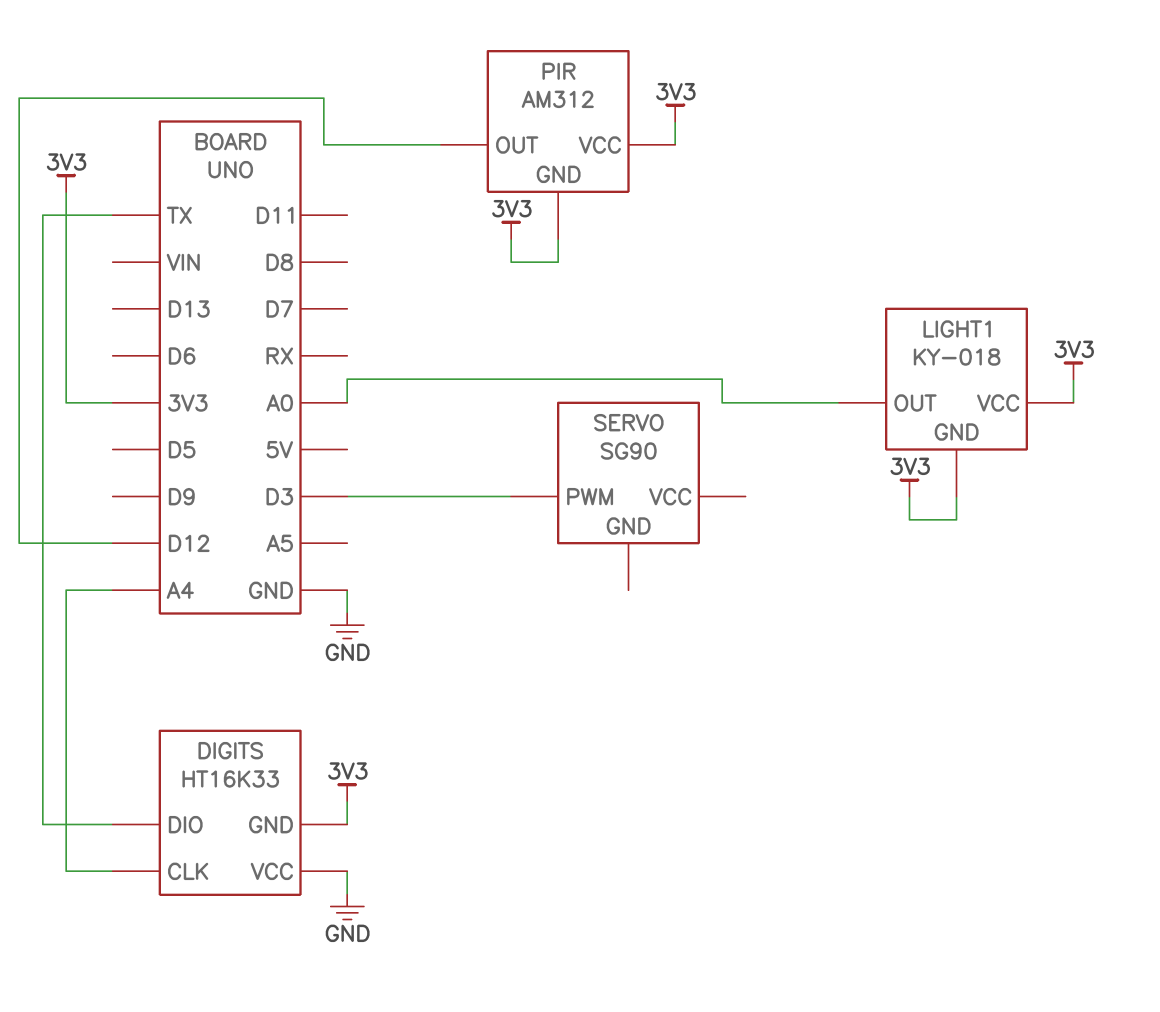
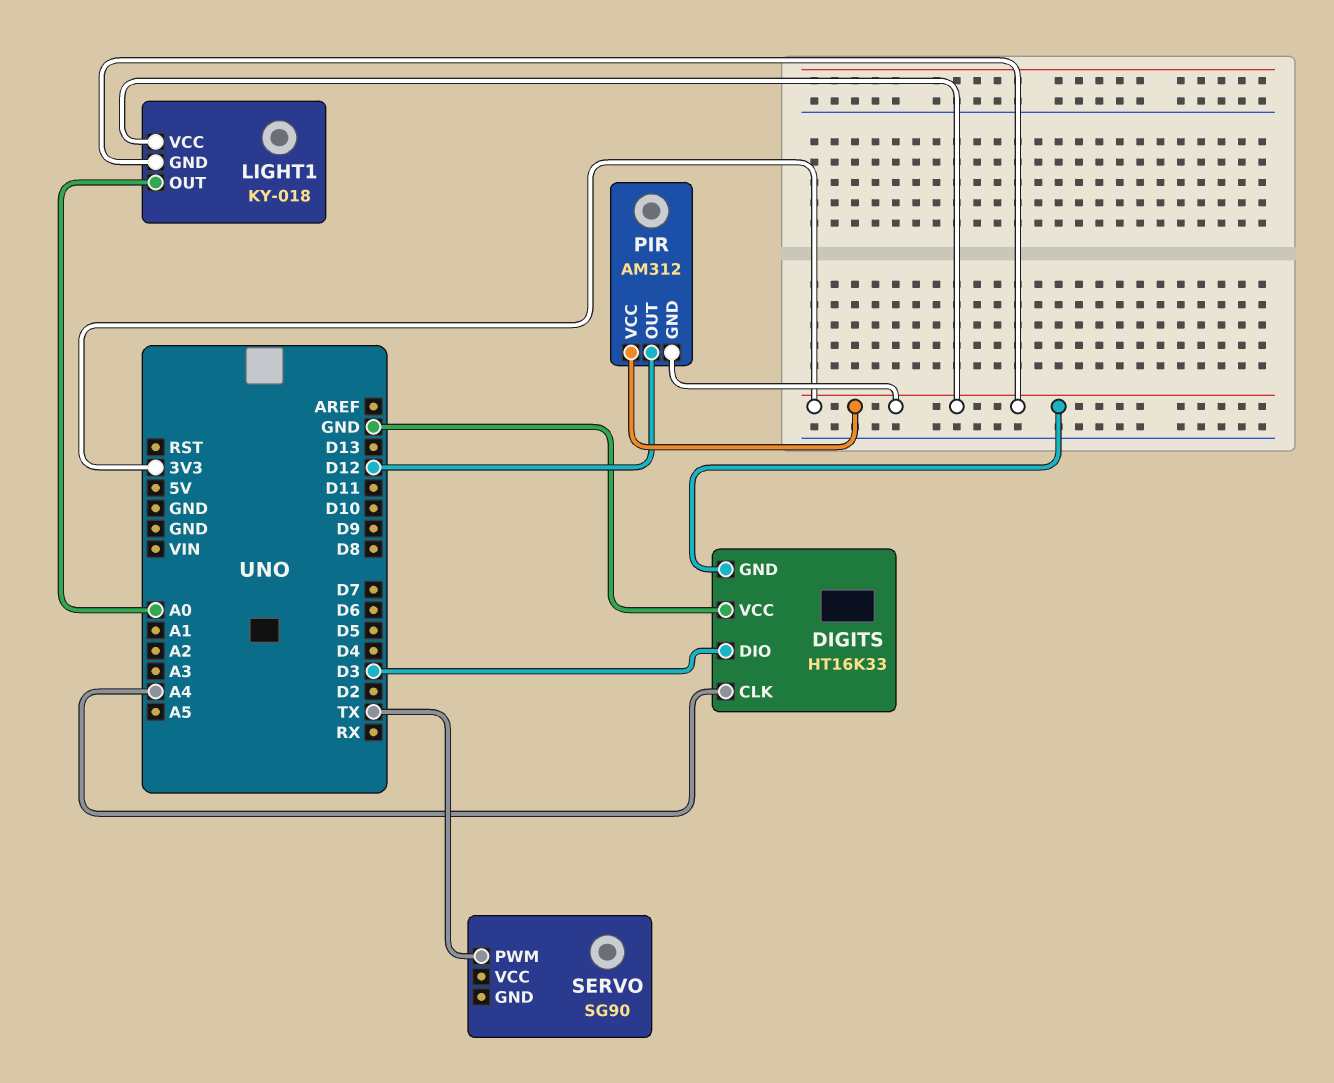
DIGITS pin DIO: TX -> D3
SERVO pin PWM: D3 -> TX

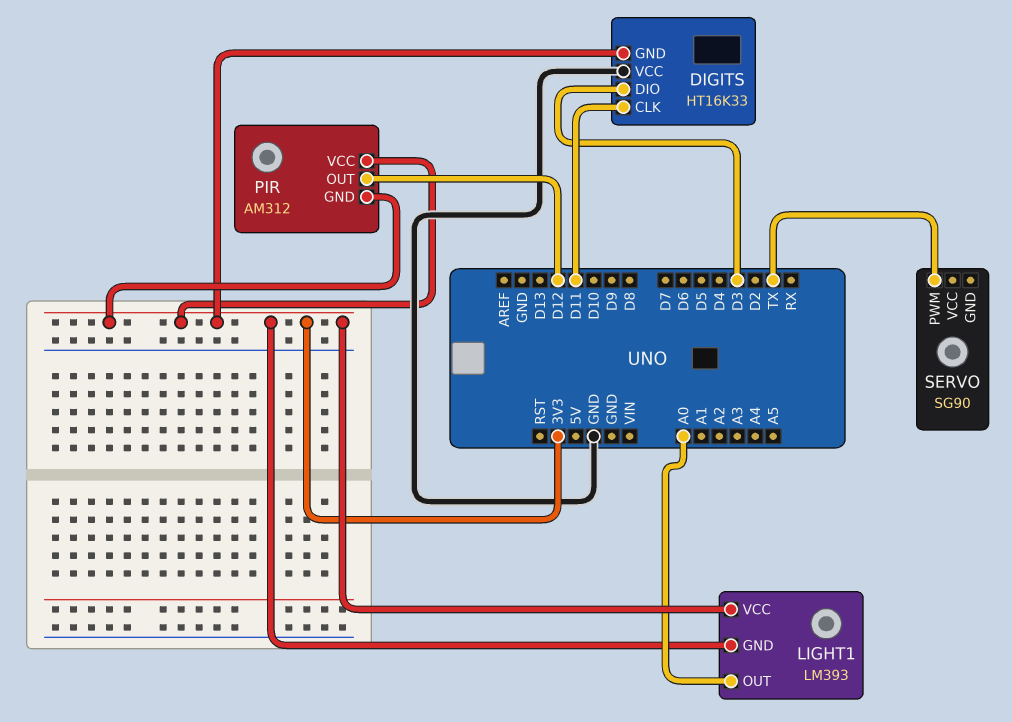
DIGITS pin CLK: A4 -> D11
LIGHT1: KY-018 -> LM393

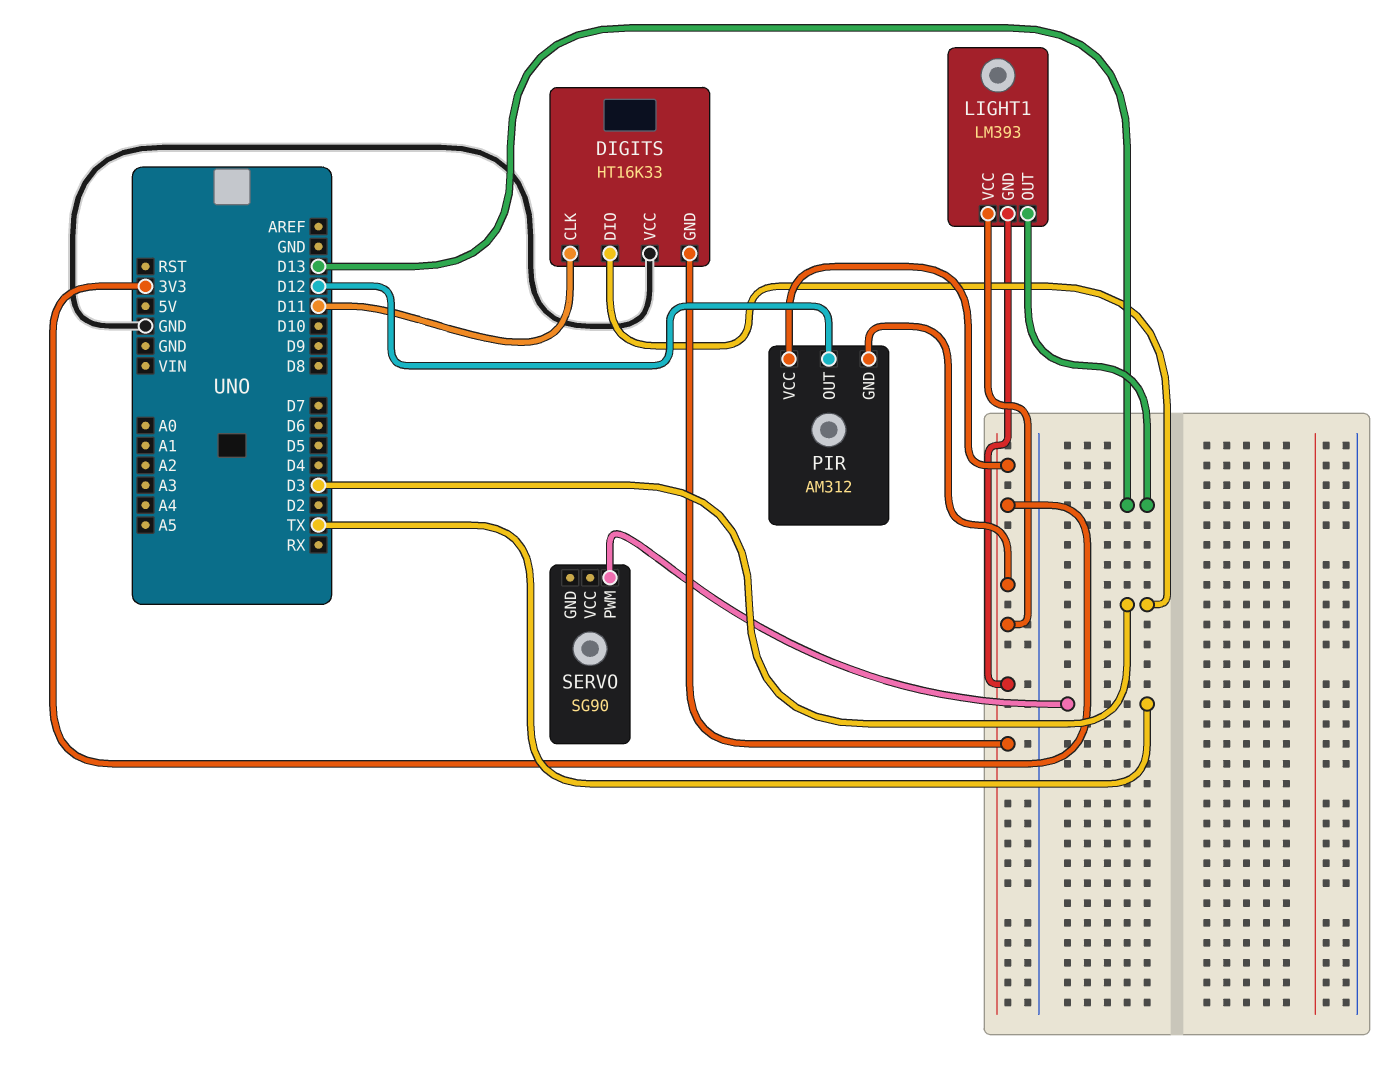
LIGHT1 pin OUT: A0 -> D13

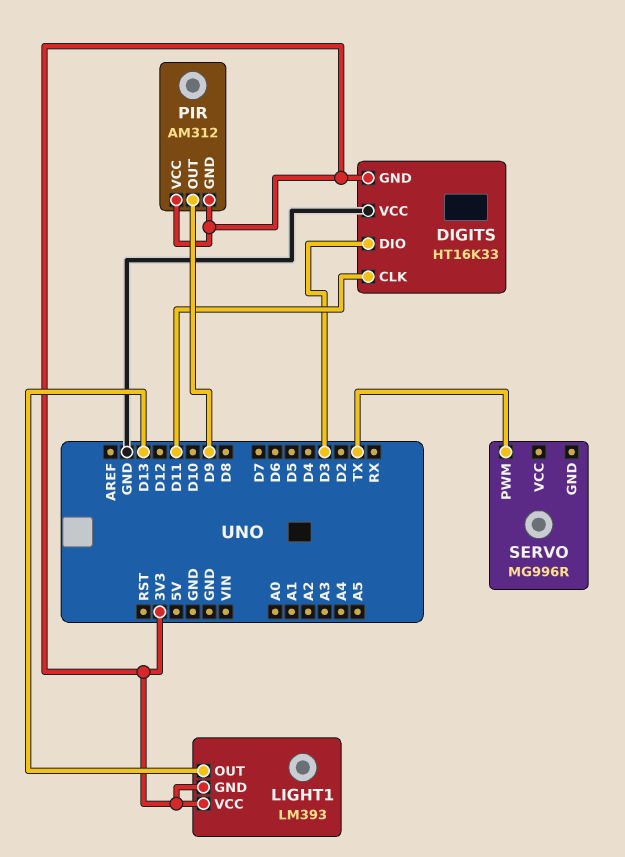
PIR pin OUT: D12 -> D9
SERVO: SG90 -> MG996R

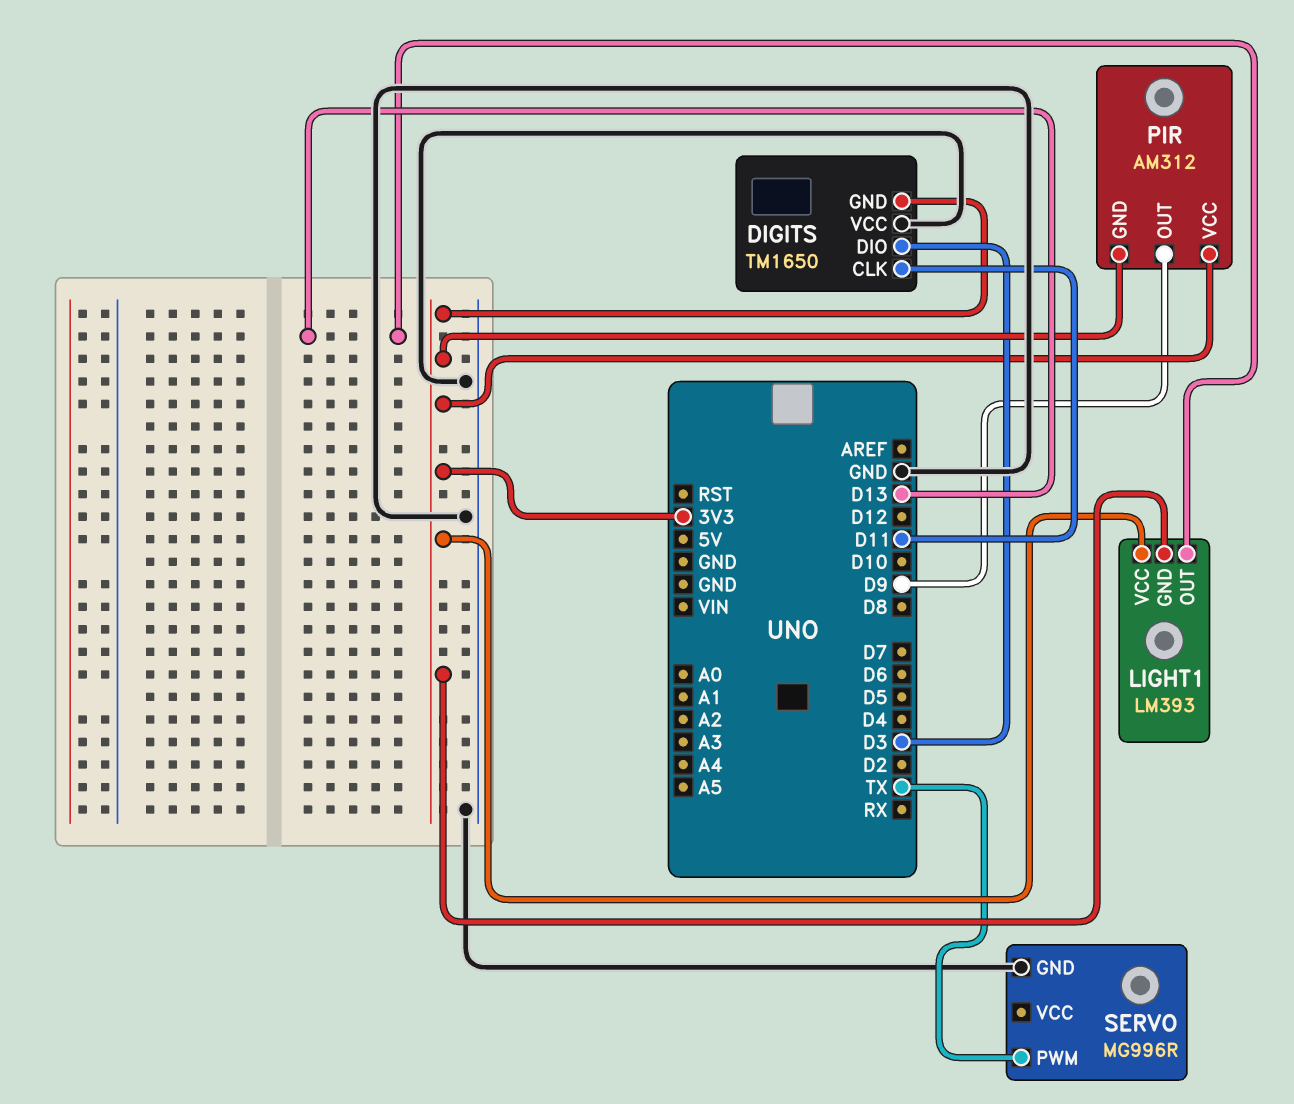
DIGITS: HT16K33 -> TM1650
SERVO pin GND: none -> GND

